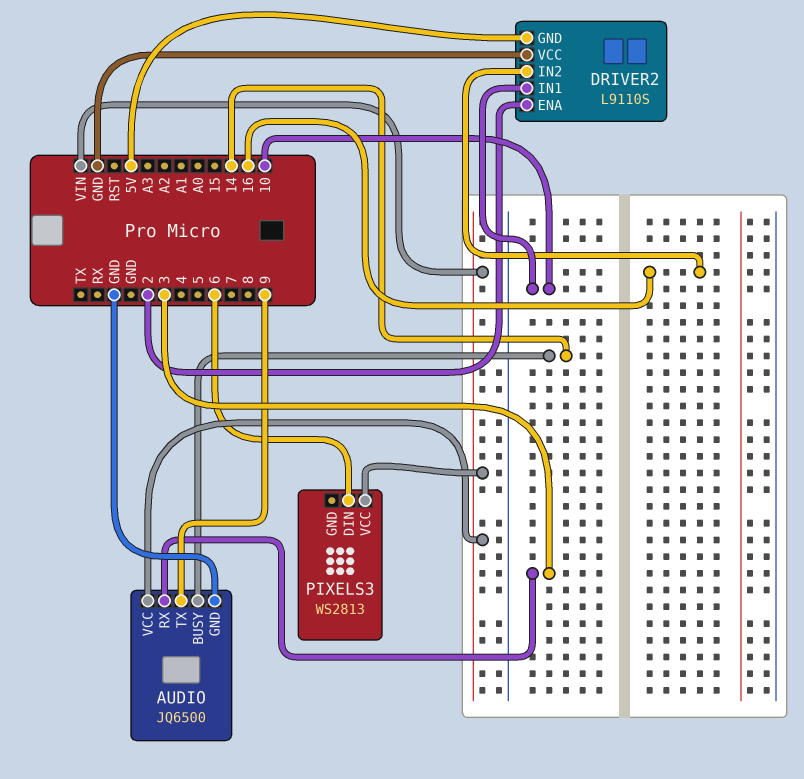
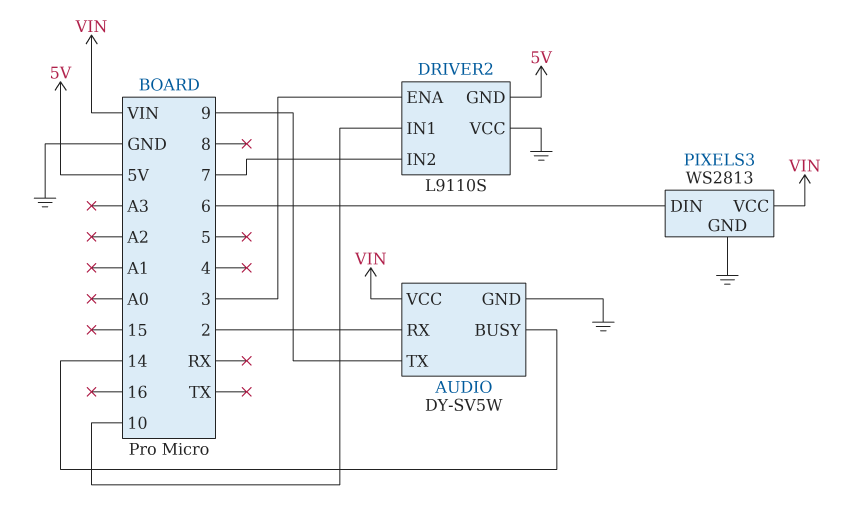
AUDIO: JQ6500 -> DY-SV5W
AUDIO pin RX: 3 -> 2
DRIVER2 pin ENA: 2 -> 3
DRIVER2 pin IN2: 16 -> 7
PIXELS3 pin GND: none -> GND

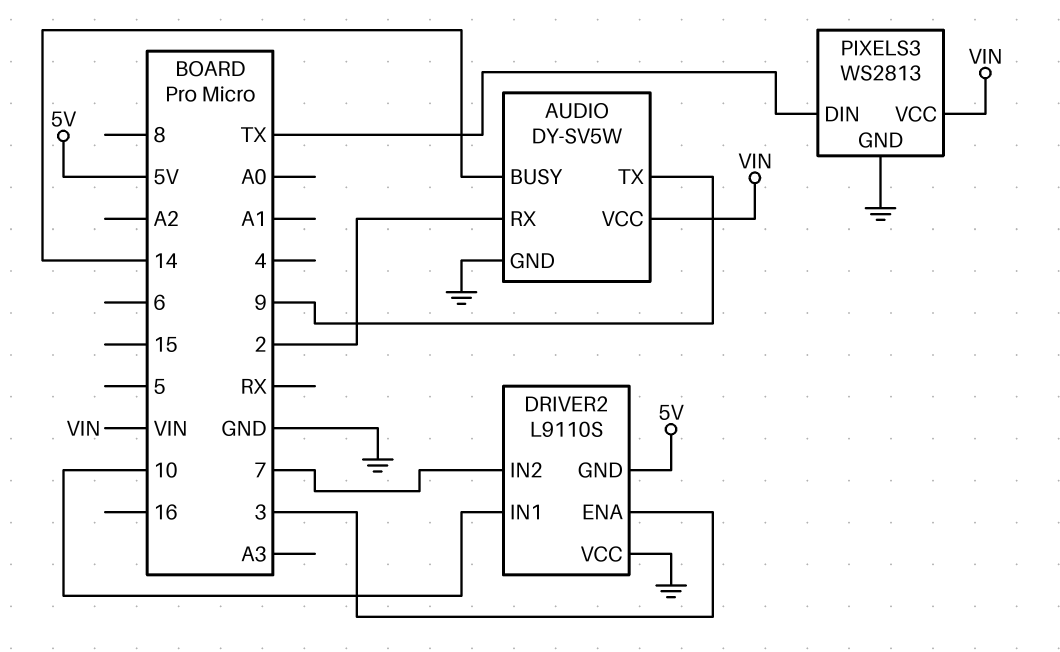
PIXELS3 pin DIN: 6 -> TX

